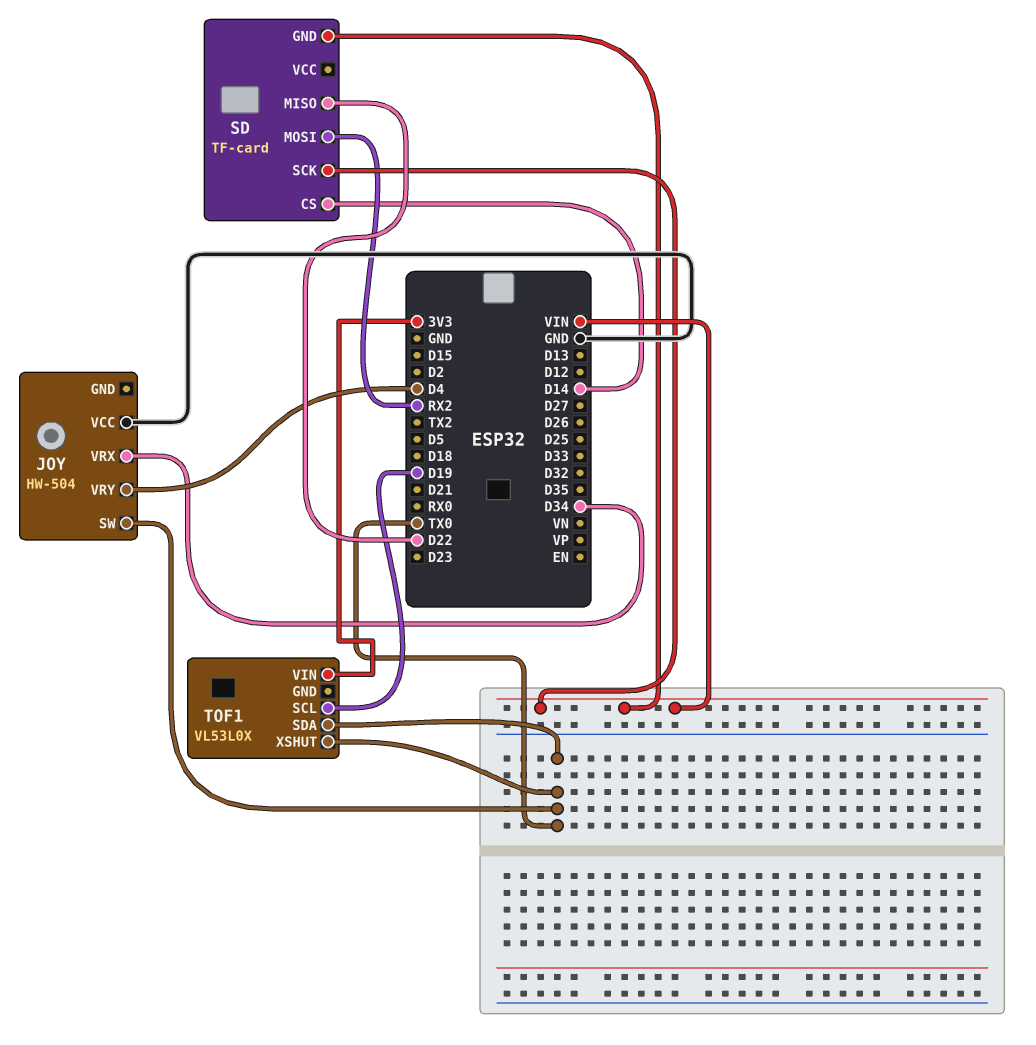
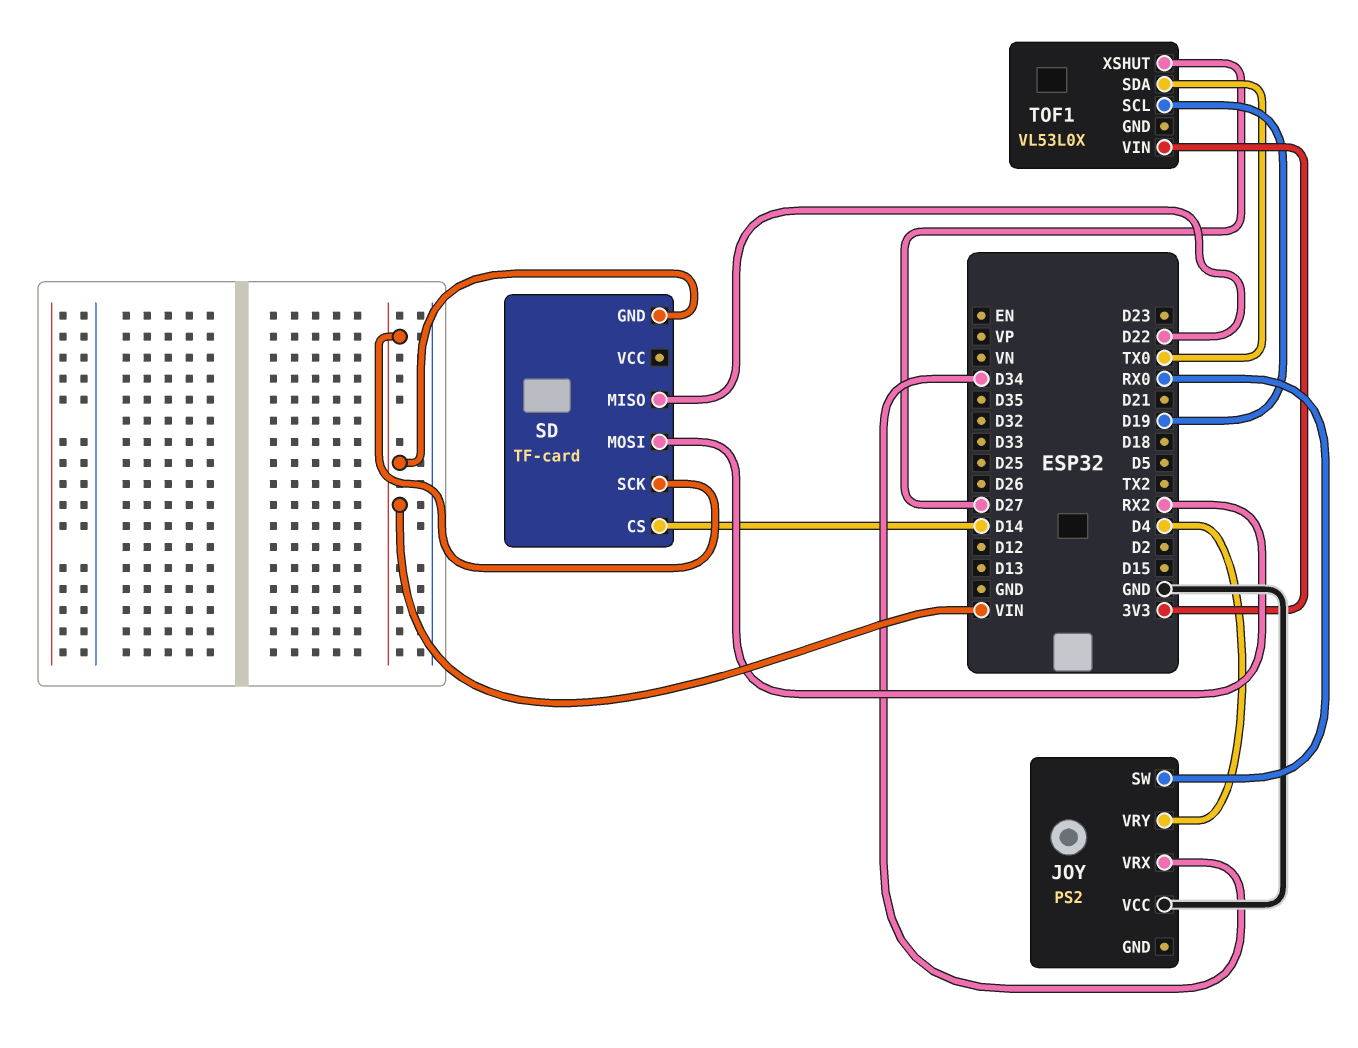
JOY: HW-504 -> PS2
JOY pin SW: TX0 -> RX0
TOF1 pin XSHUT: TX0 -> D27

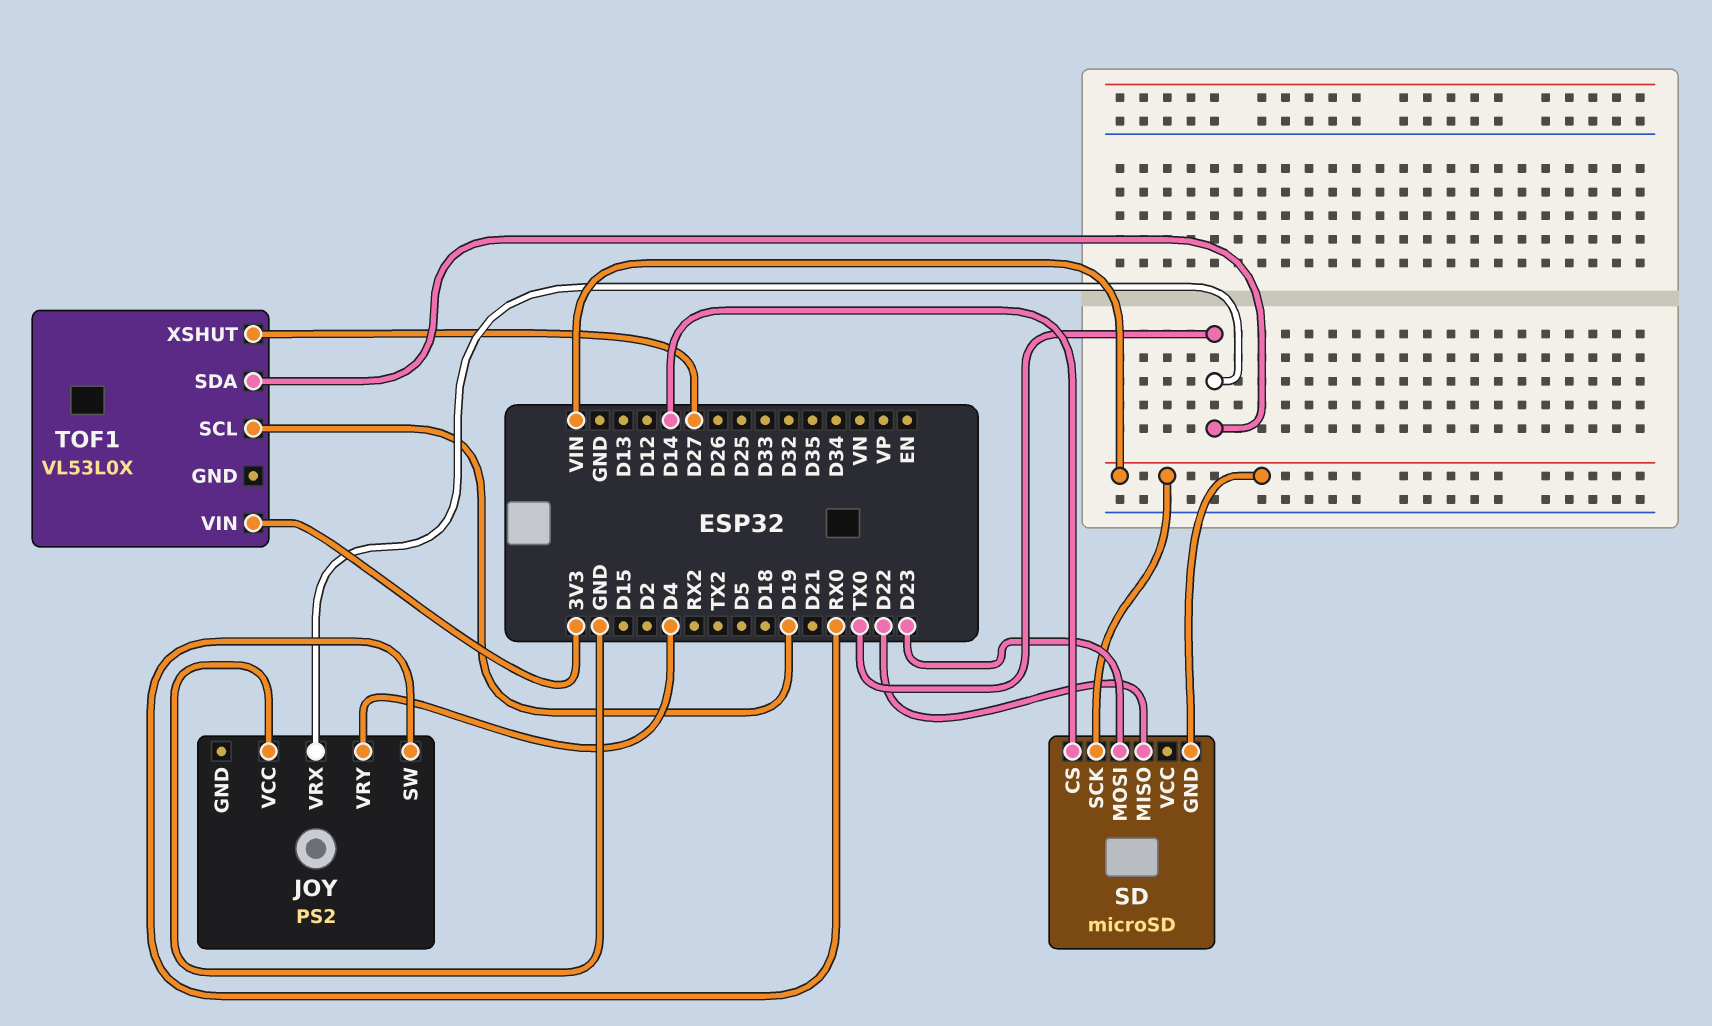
JOY pin VRX: D34 -> TX0
SD: TF-card -> microSD
SD pin MOSI: RX2 -> D23

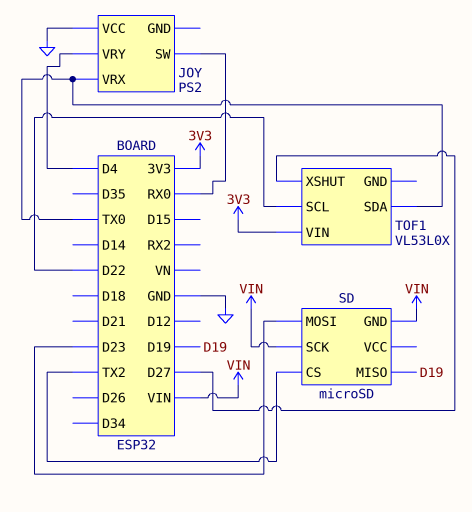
SD pin CS: D14 -> TX2
SD pin MISO: D22 -> D19
TOF1 pin SCL: D19 -> D22

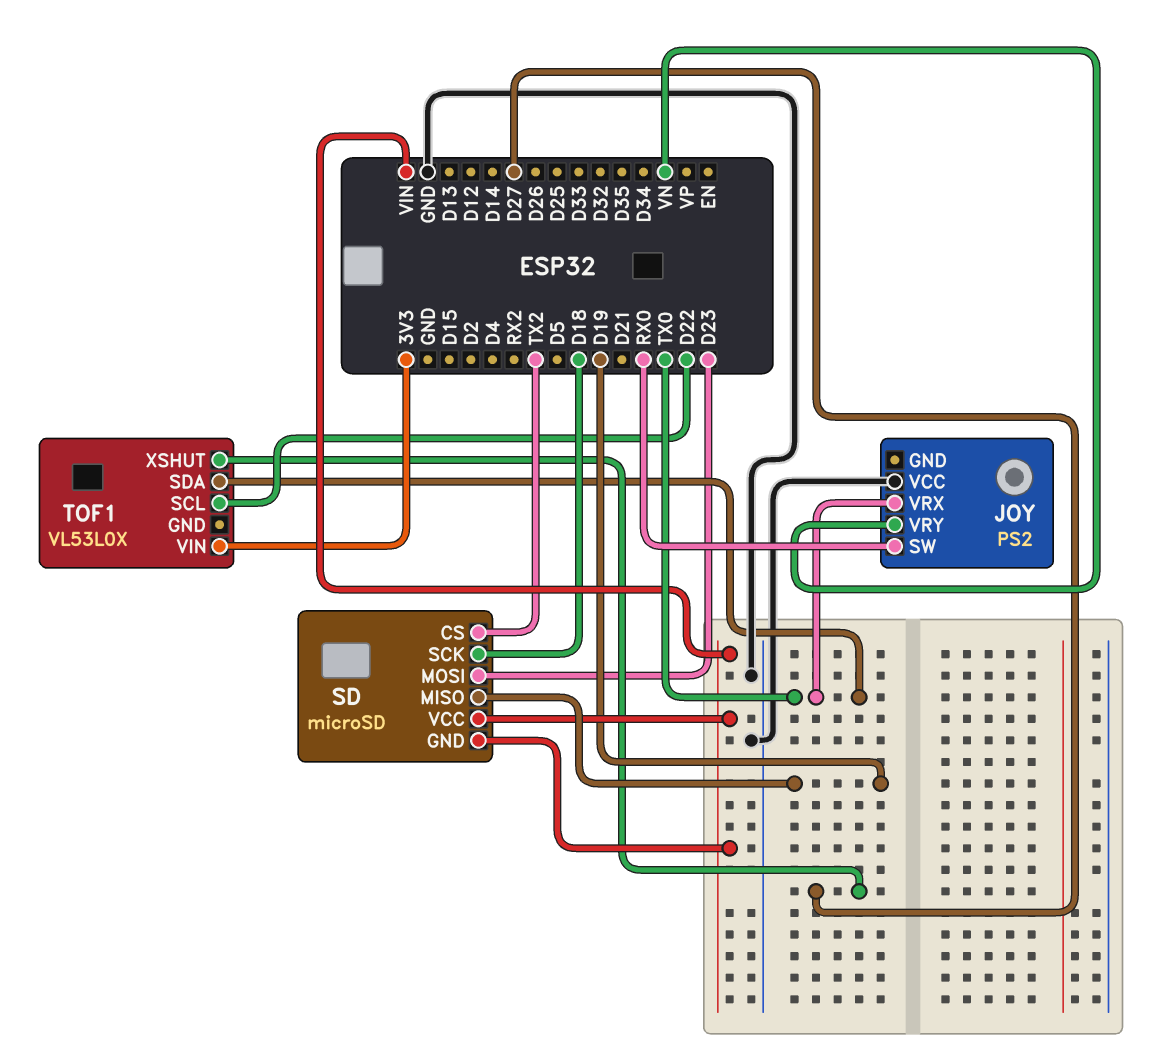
JOY pin VRY: D4 -> VN
SD pin SCK: VIN -> D18
SD pin VCC: none -> VIN

